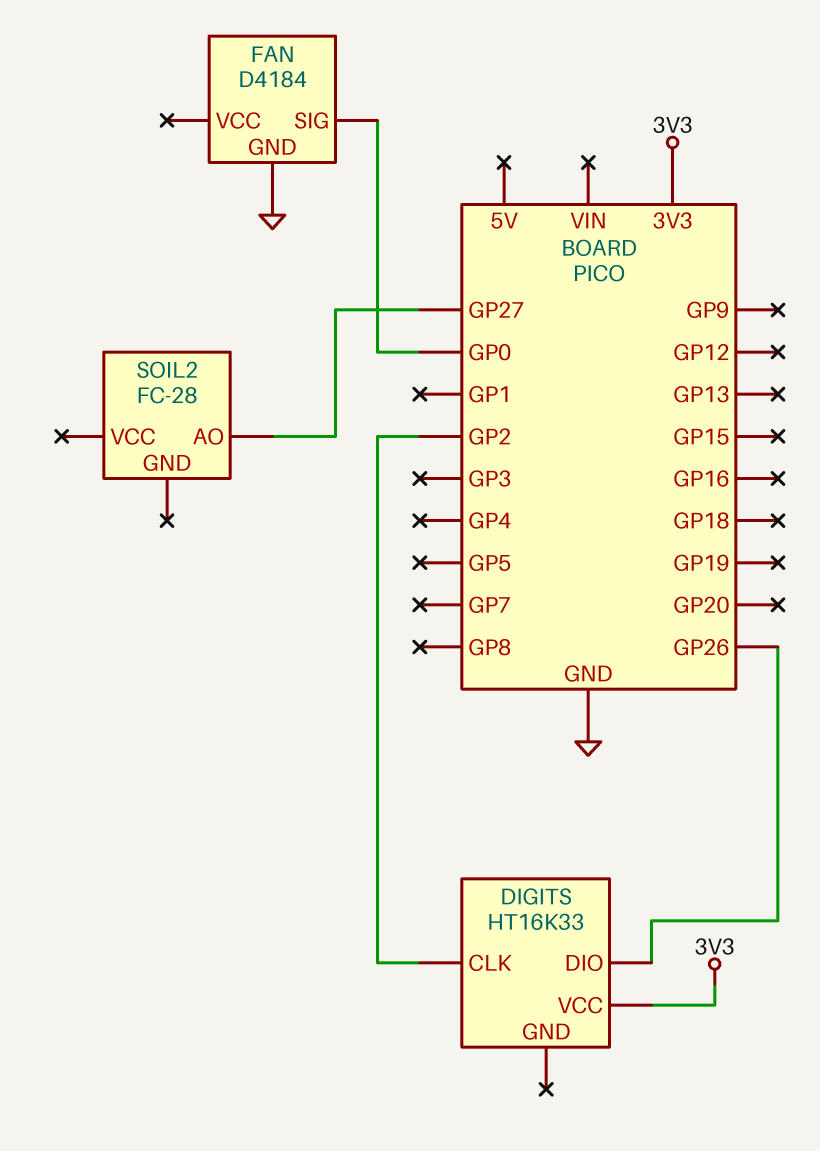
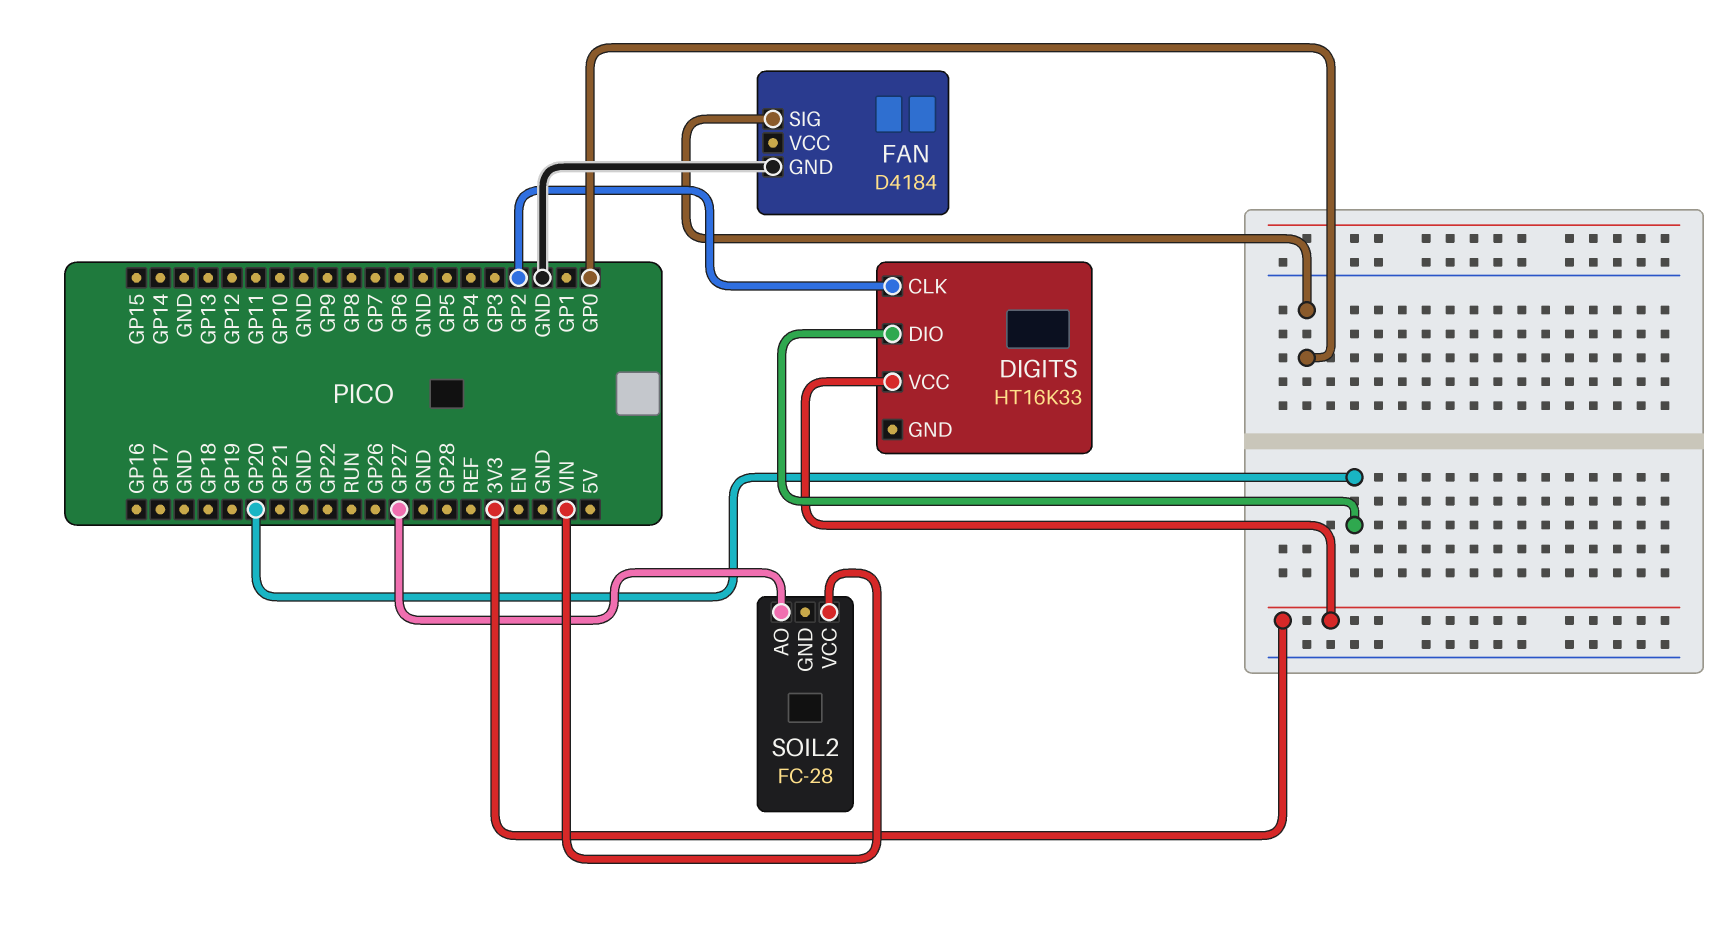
DIGITS pin DIO: GP26 -> GP20
SOIL2 pin VCC: none -> VIN

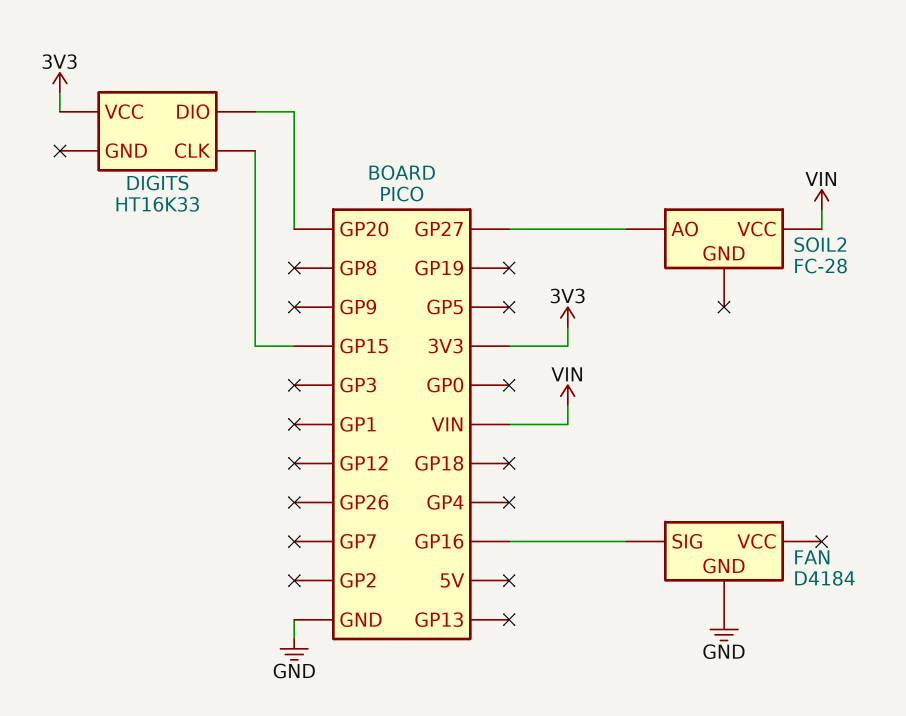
DIGITS pin CLK: GP2 -> GP15
FAN pin SIG: GP0 -> GP16

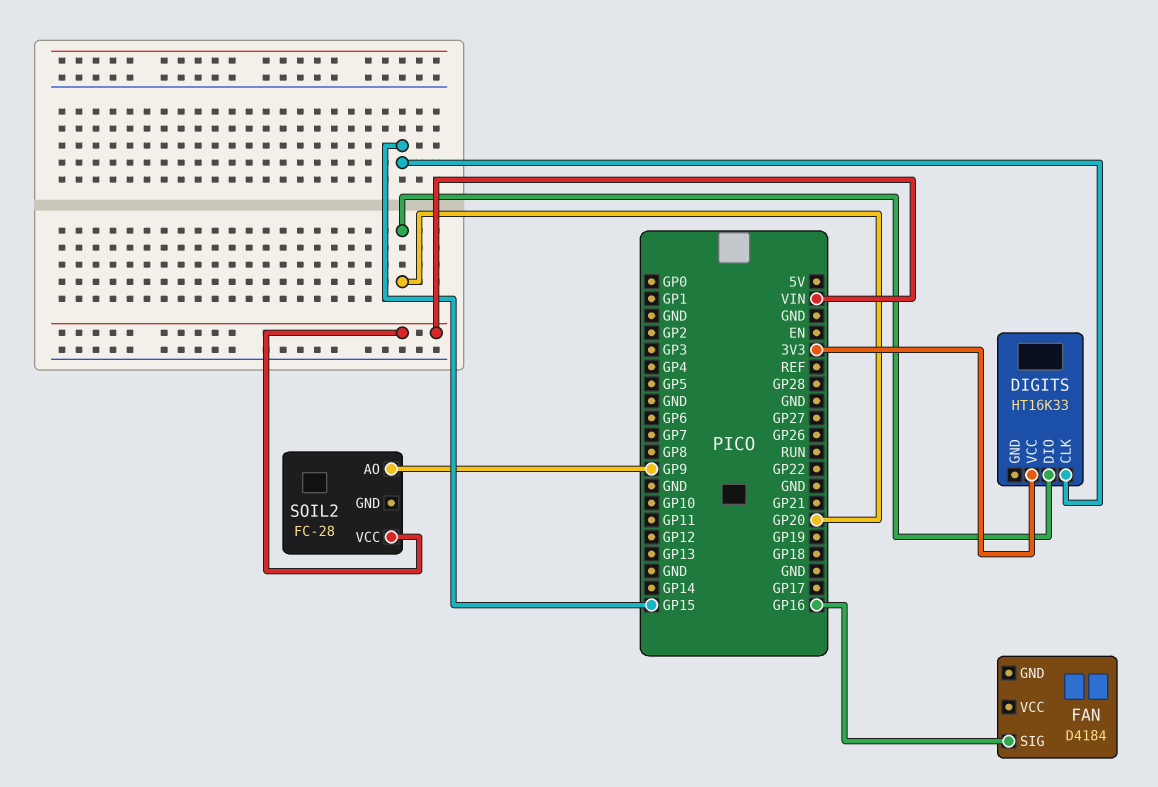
FAN pin GND: GND -> none
SOIL2 pin AO: GP27 -> GP9

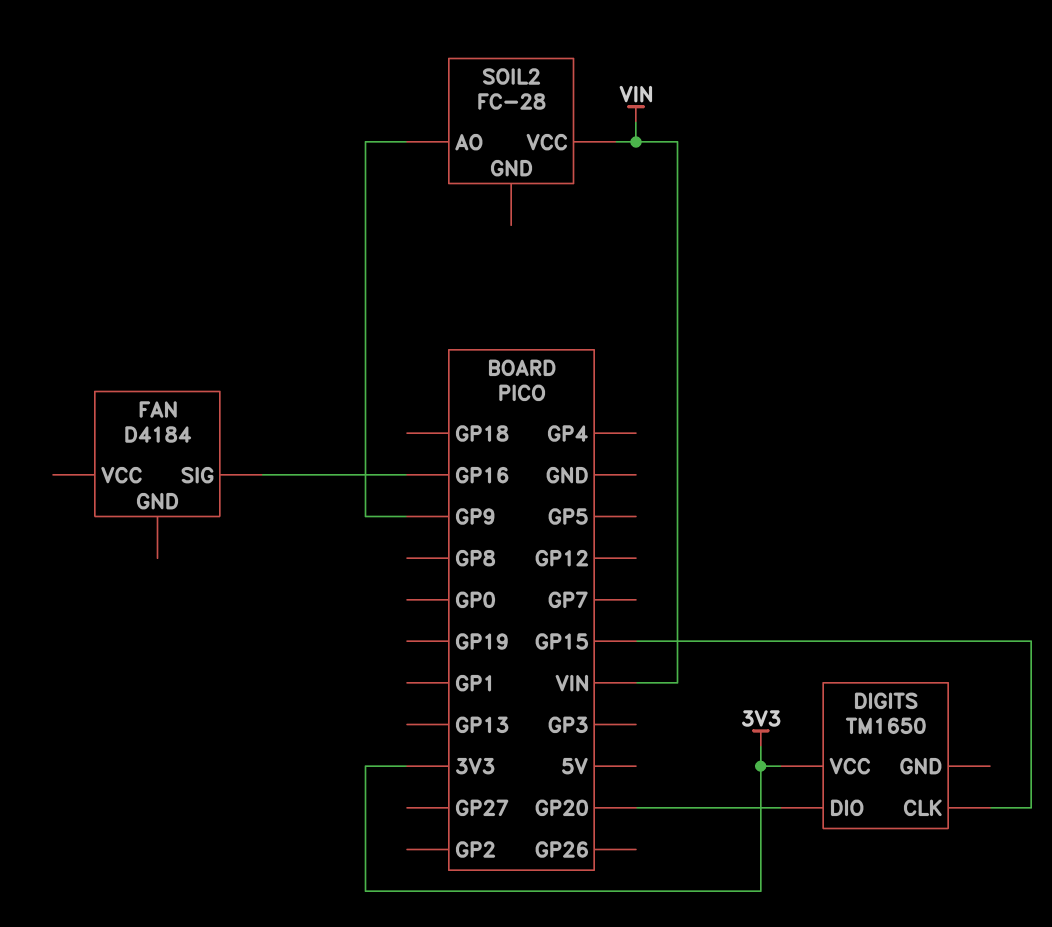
DIGITS: HT16K33 -> TM1650

